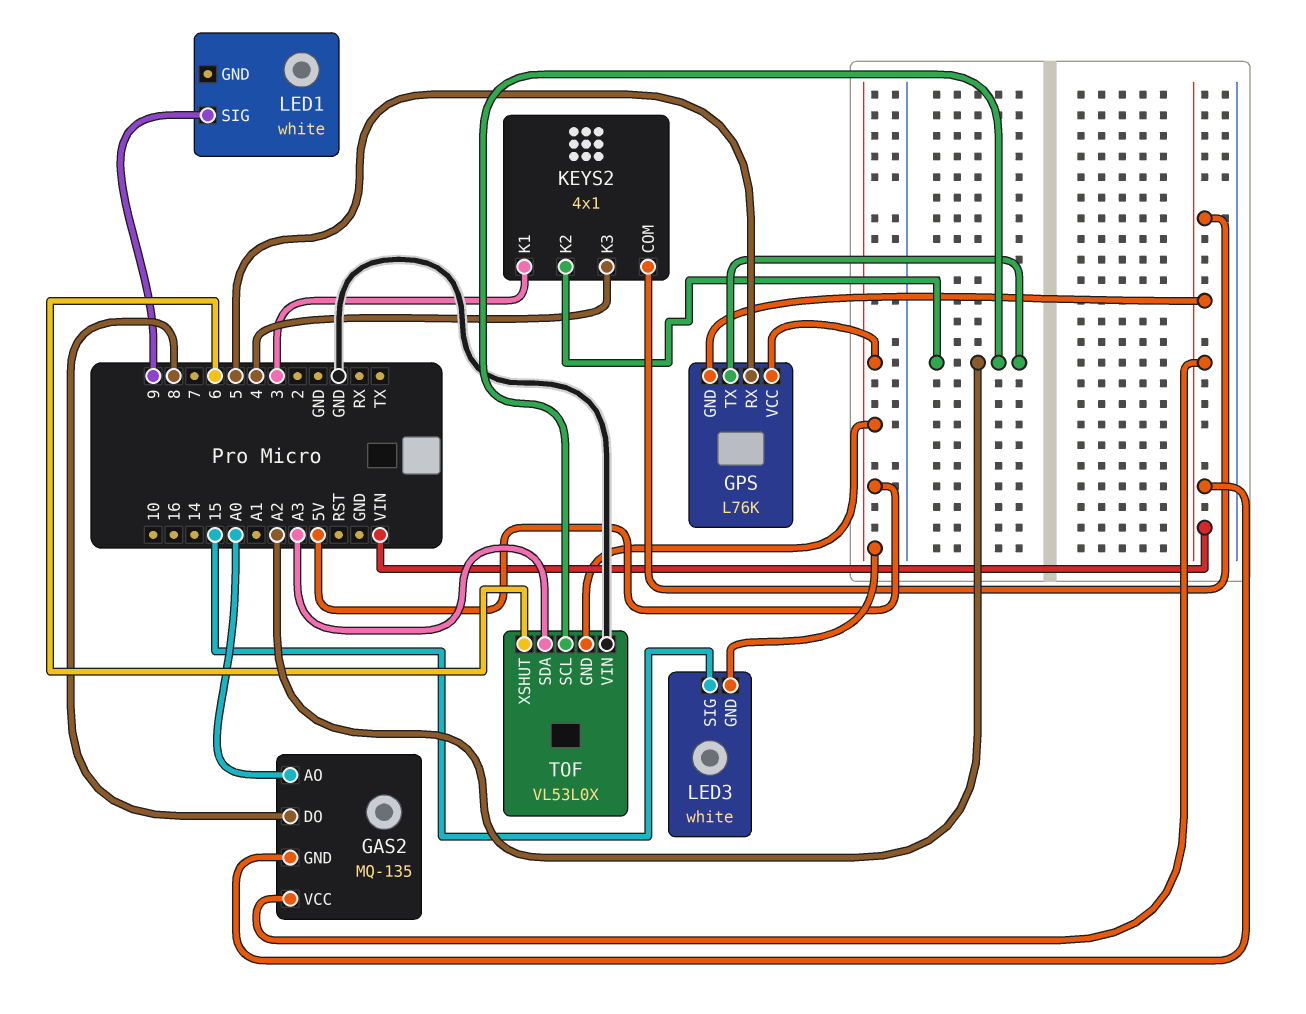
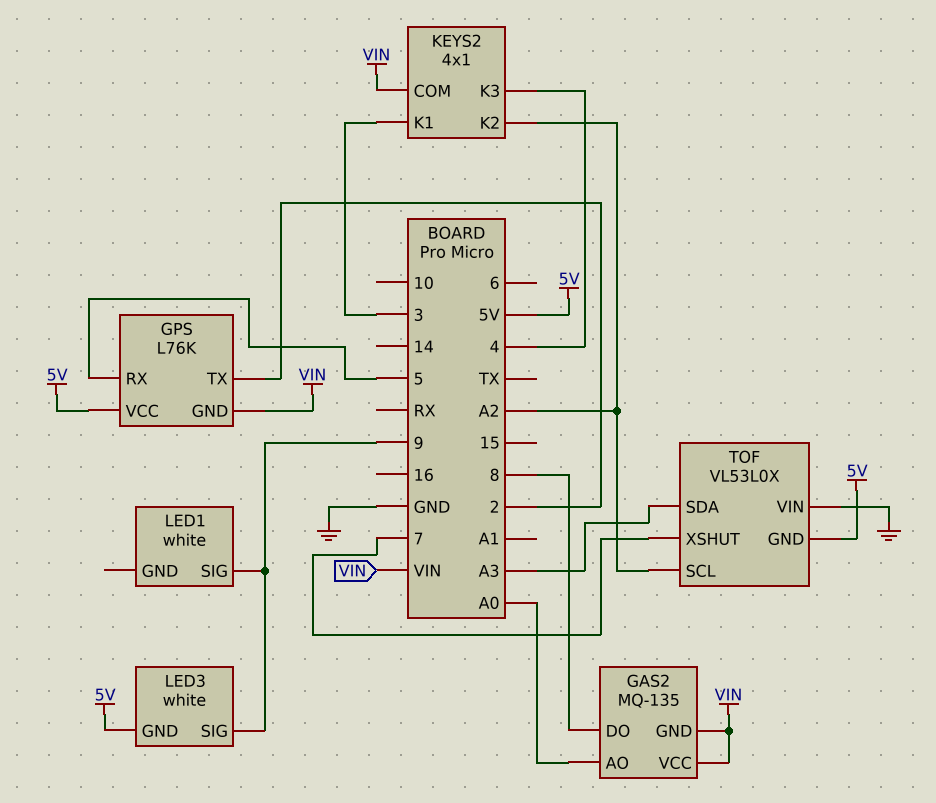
GPS pin TX: A2 -> 2
LED3 pin SIG: 15 -> 9
TOF pin XSHUT: 6 -> 7

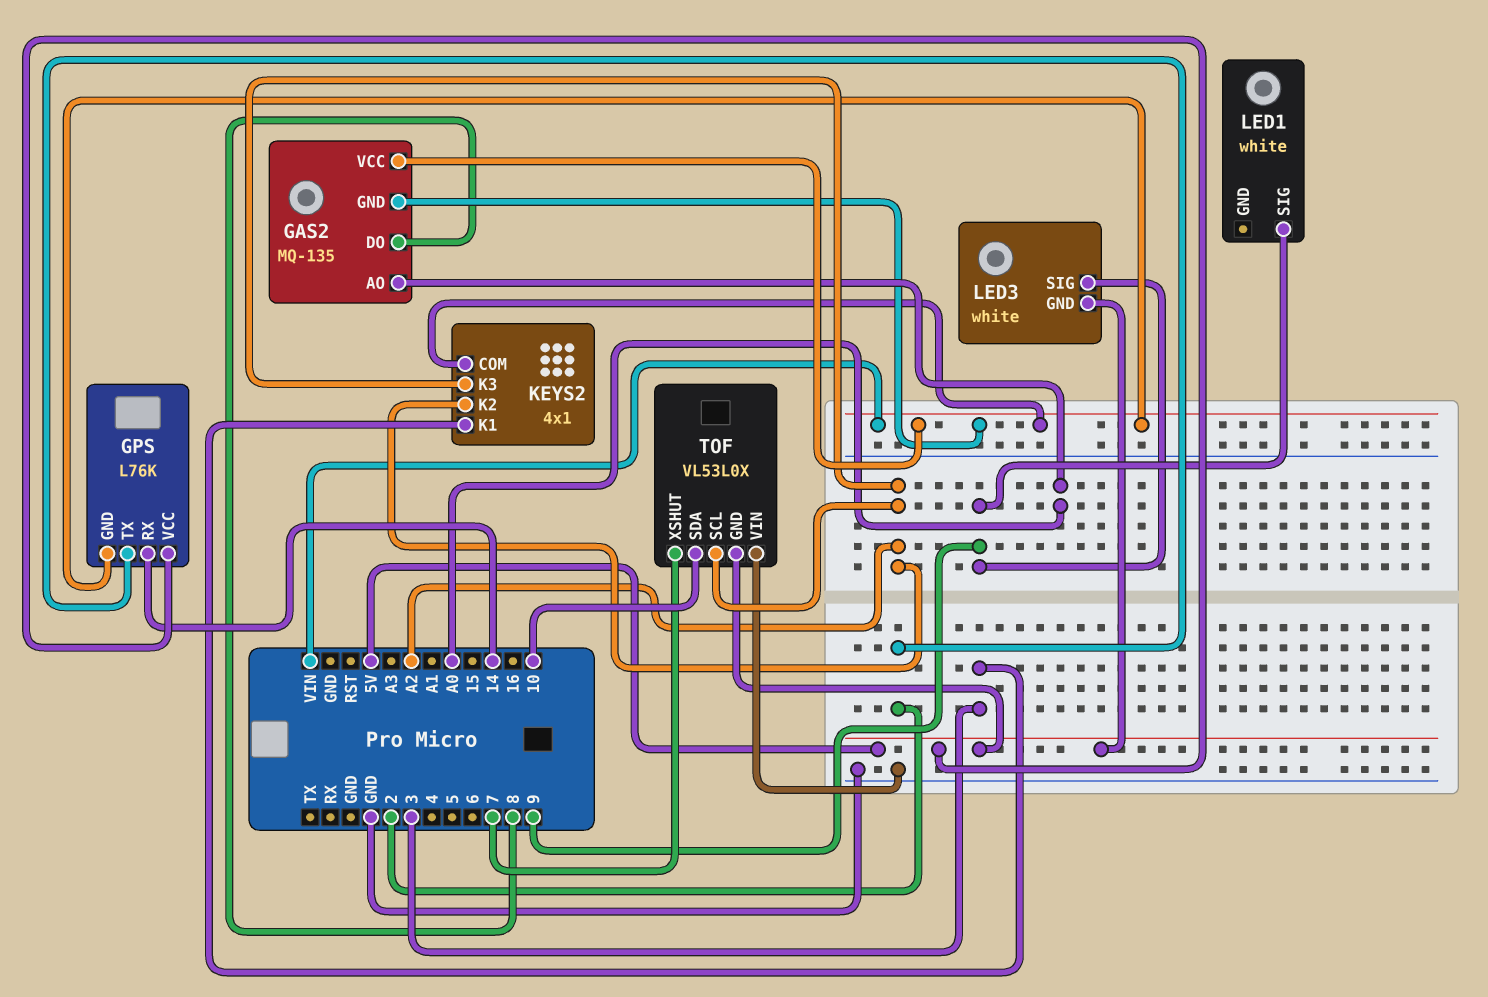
GPS pin RX: 5 -> 14
KEYS2 pin K3: 4 -> A2
TOF pin SDA: A3 -> 10

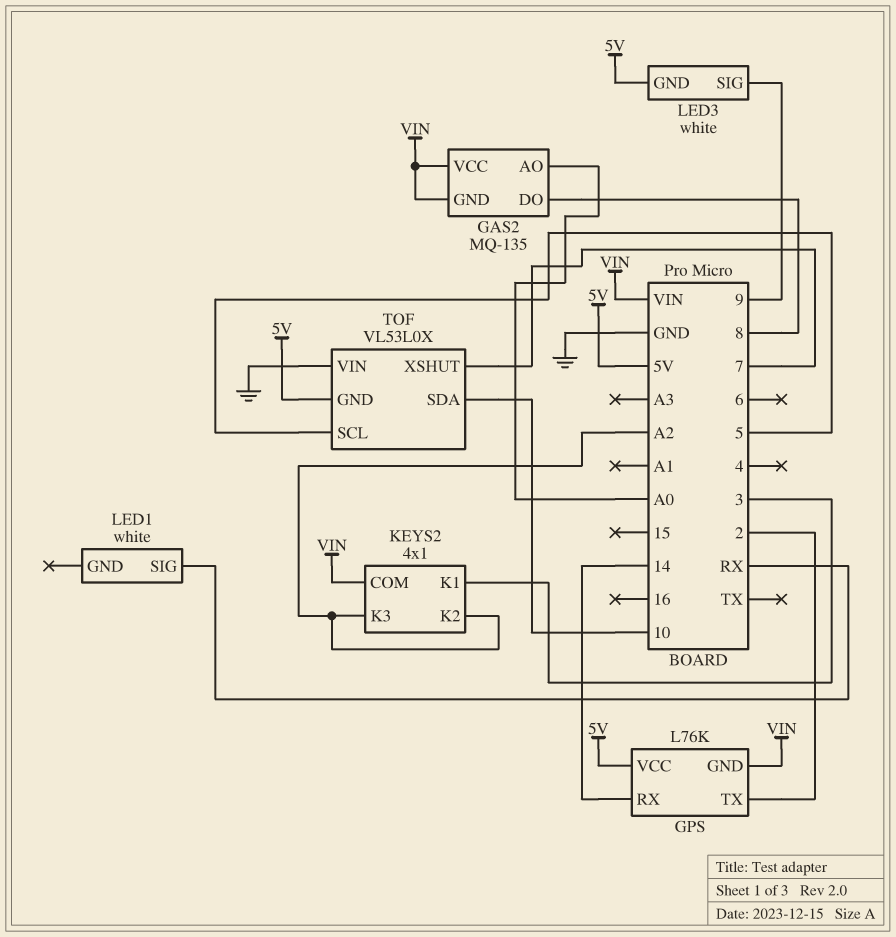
LED1 pin SIG: 9 -> RX
TOF pin SCL: A2 -> 5

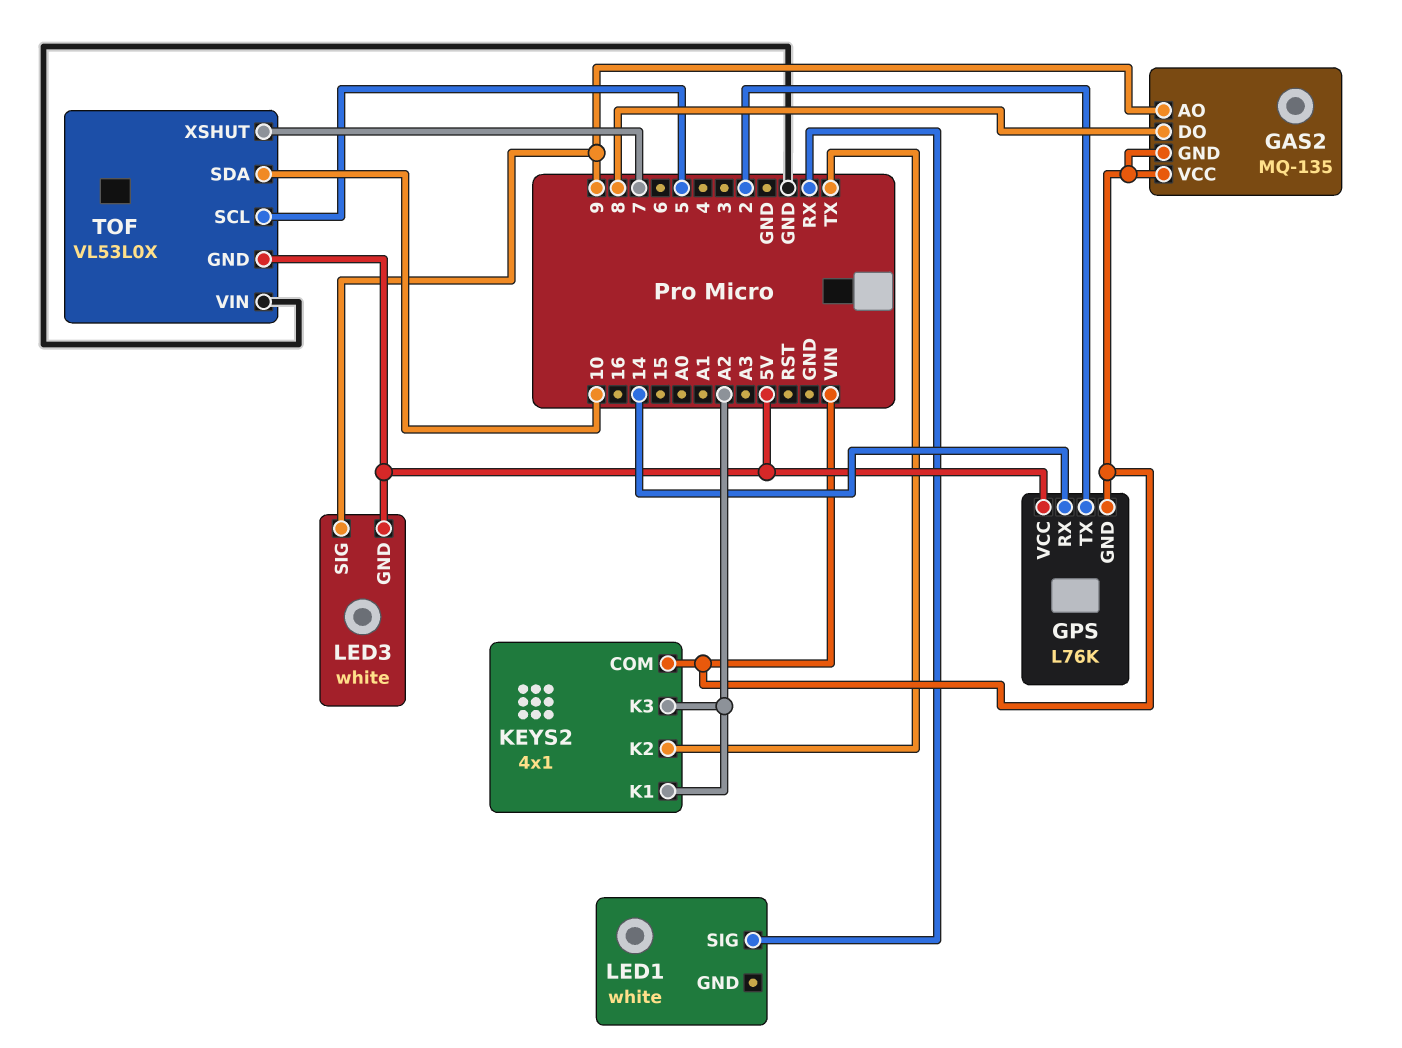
GAS2 pin AO: A0 -> 9
KEYS2 pin K1: 3 -> A2
KEYS2 pin K2: A2 -> TX

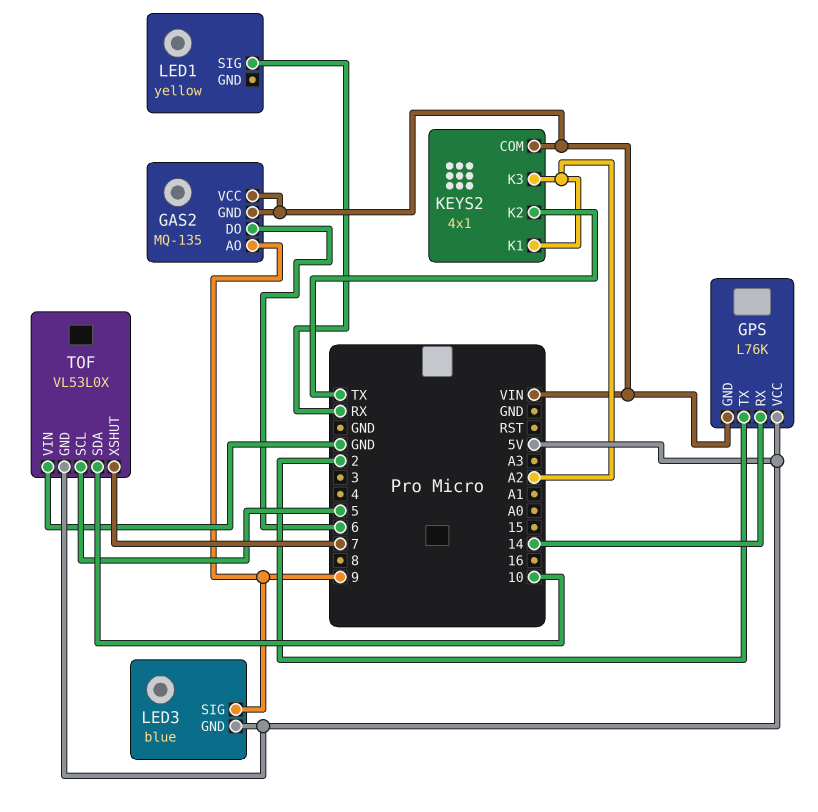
GAS2 pin DO: 8 -> 6
LED1: white -> yellow
LED3: white -> blue

